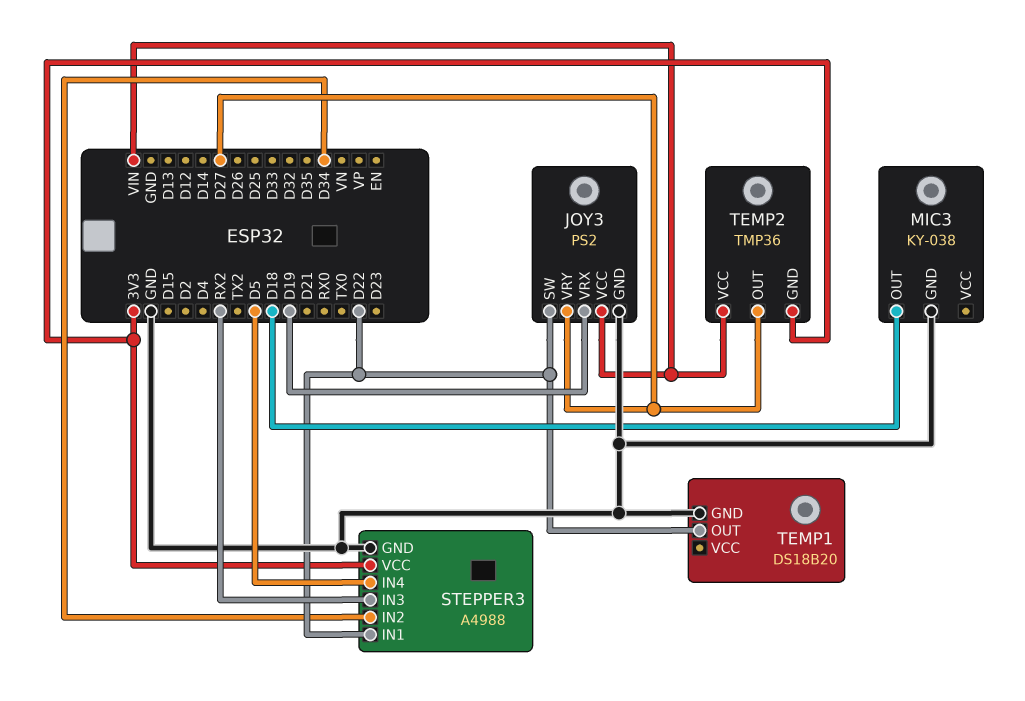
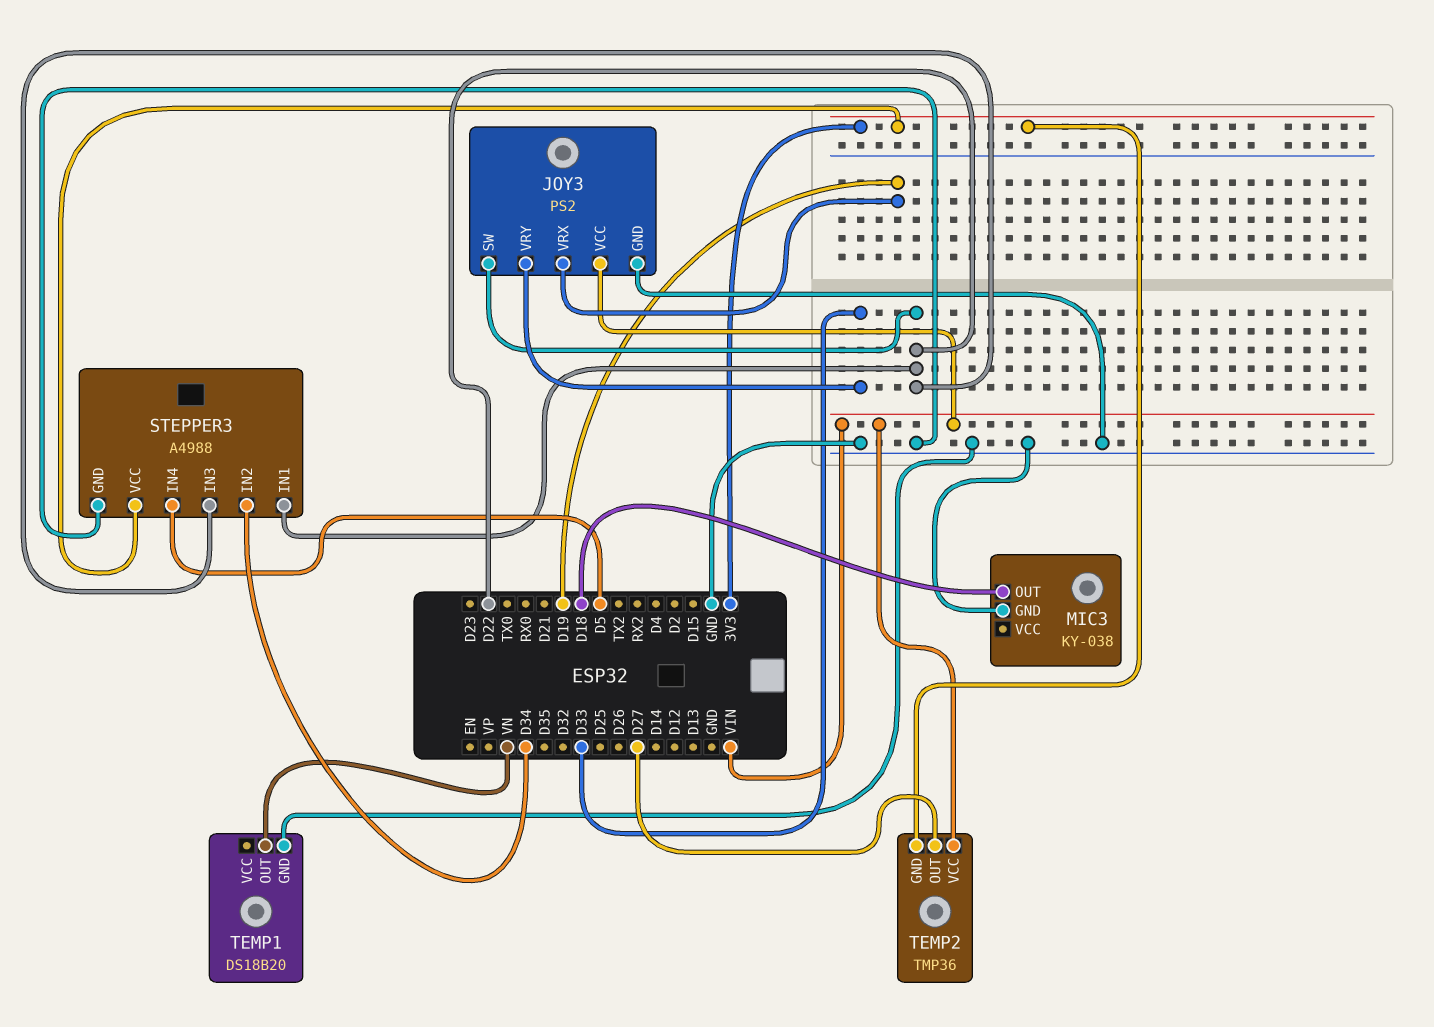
JOY3 pin VRY: D27 -> D33
STEPPER3 pin IN3: RX2 -> D22
TEMP1 pin OUT: D22 -> VN

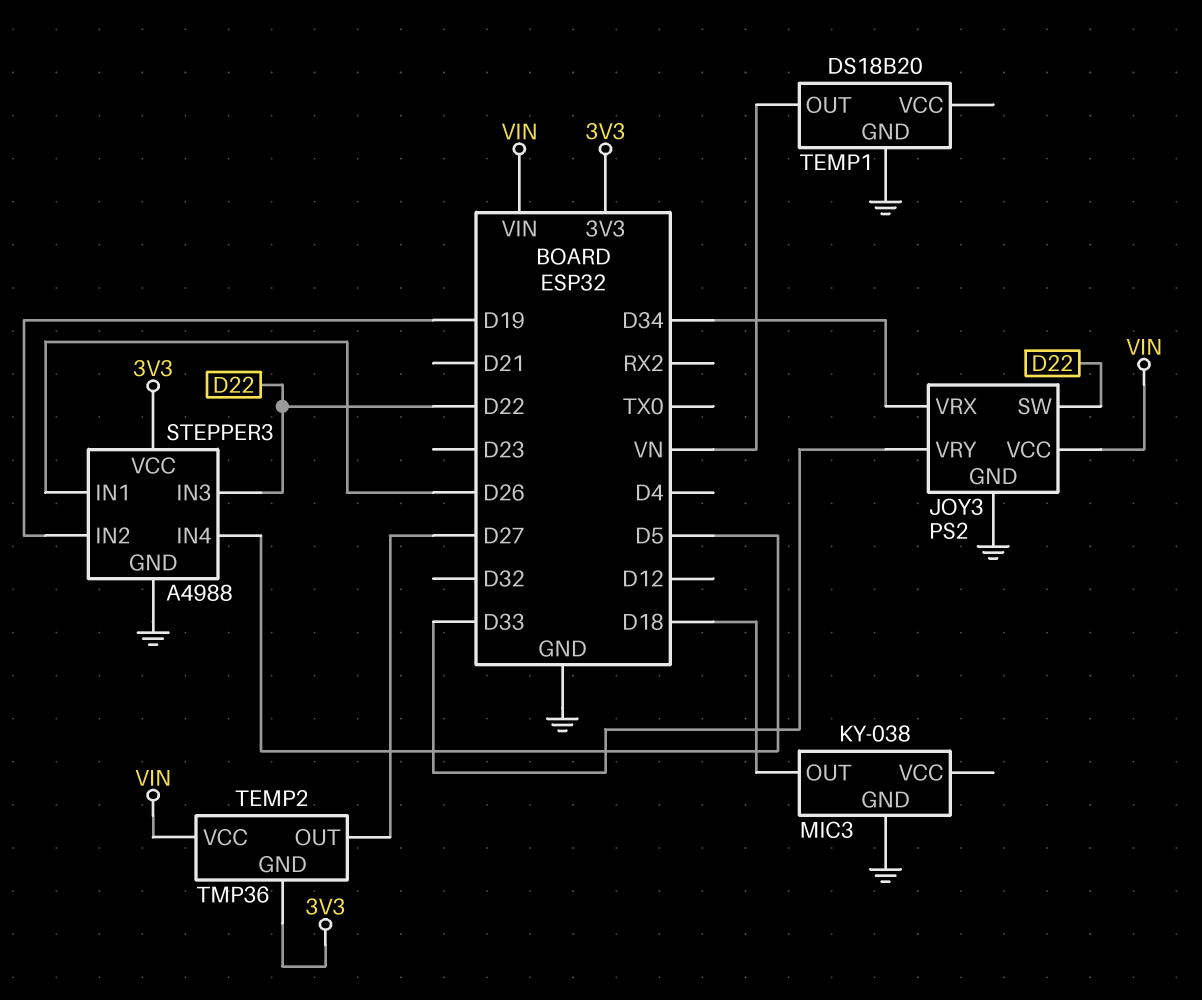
JOY3 pin VRX: D19 -> D34
STEPPER3 pin IN1: D22 -> D26
STEPPER3 pin IN2: D34 -> D19

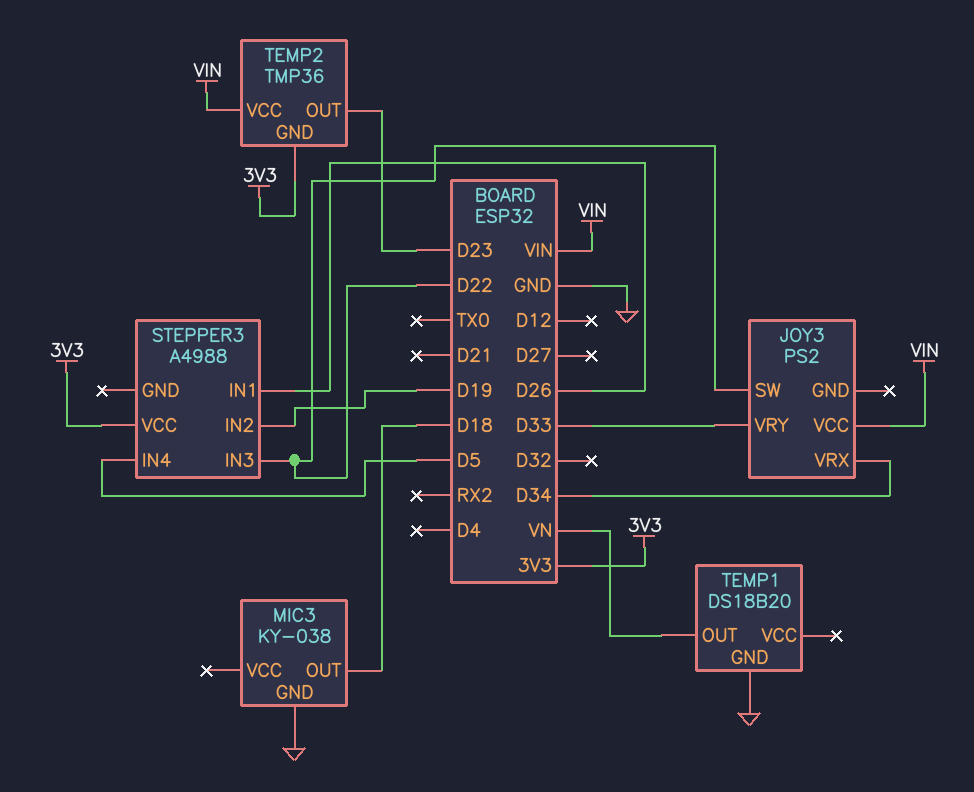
JOY3 pin GND: GND -> none
STEPPER3 pin GND: GND -> none
TEMP2 pin OUT: D27 -> D23

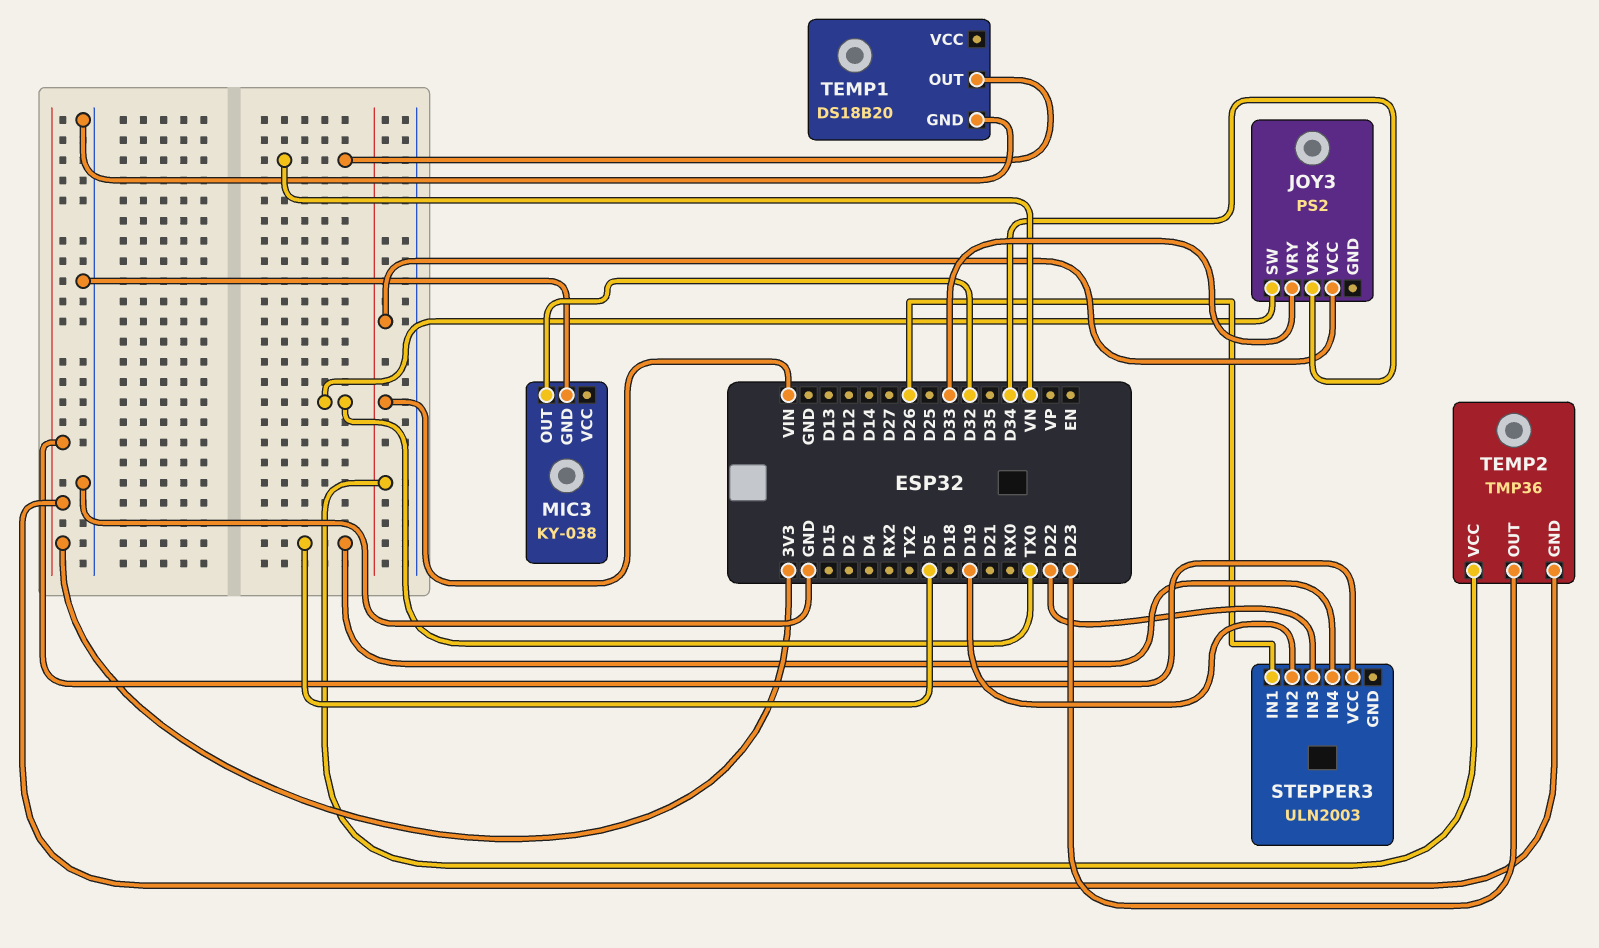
JOY3 pin SW: D22 -> TX0
MIC3 pin OUT: D18 -> D32
STEPPER3: A4988 -> ULN2003

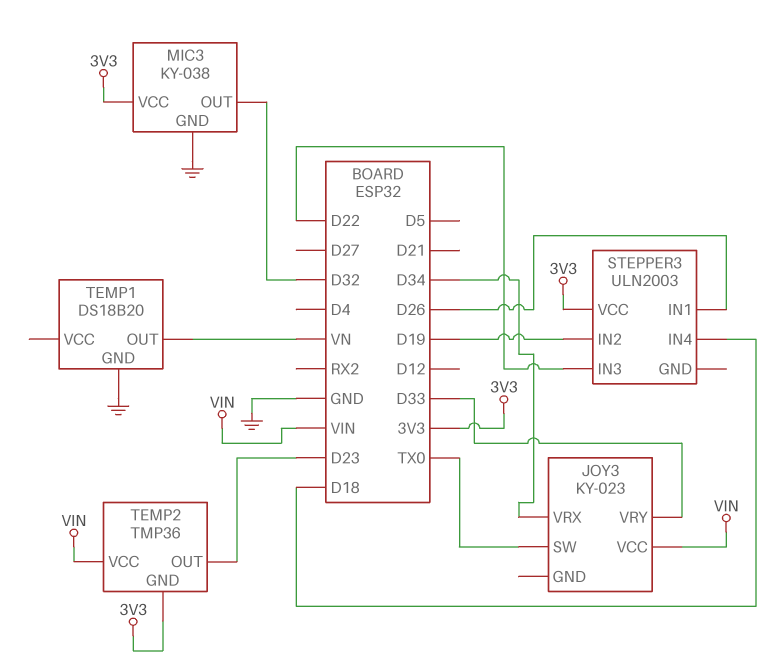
JOY3: PS2 -> KY-023
MIC3 pin VCC: none -> 3V3
STEPPER3 pin IN4: D5 -> D18

